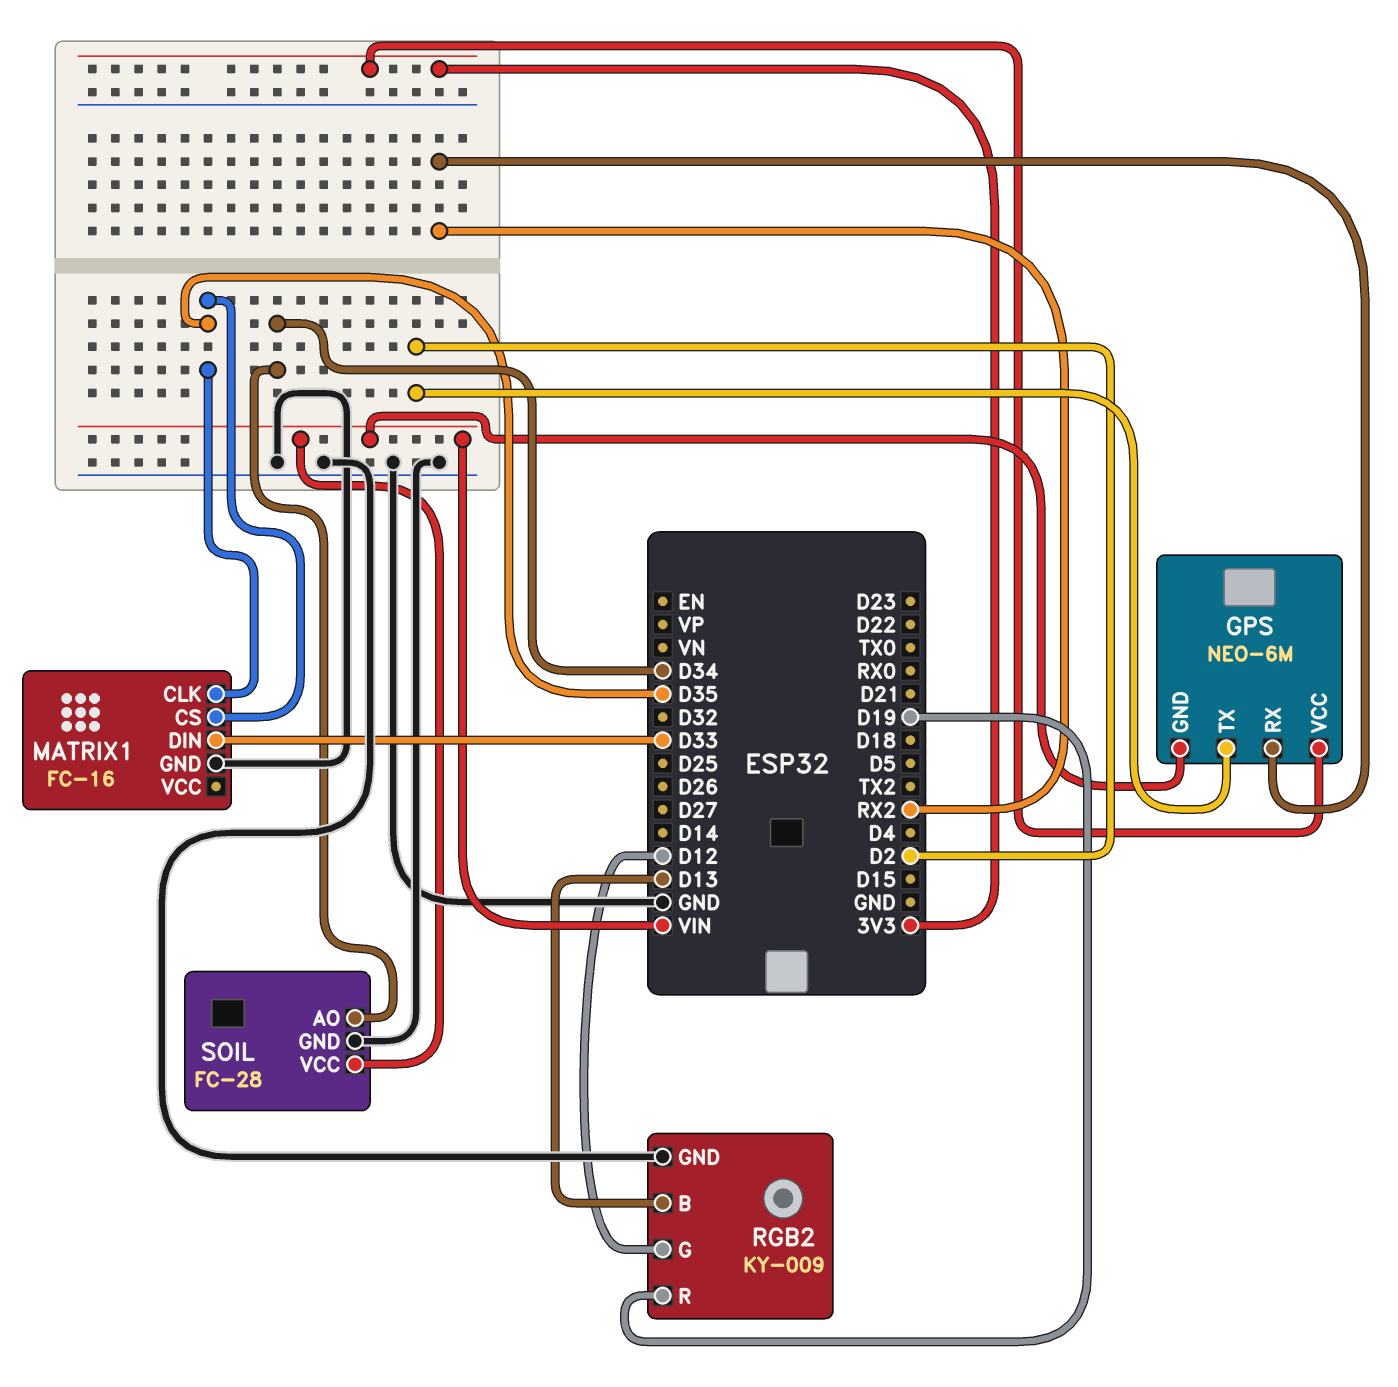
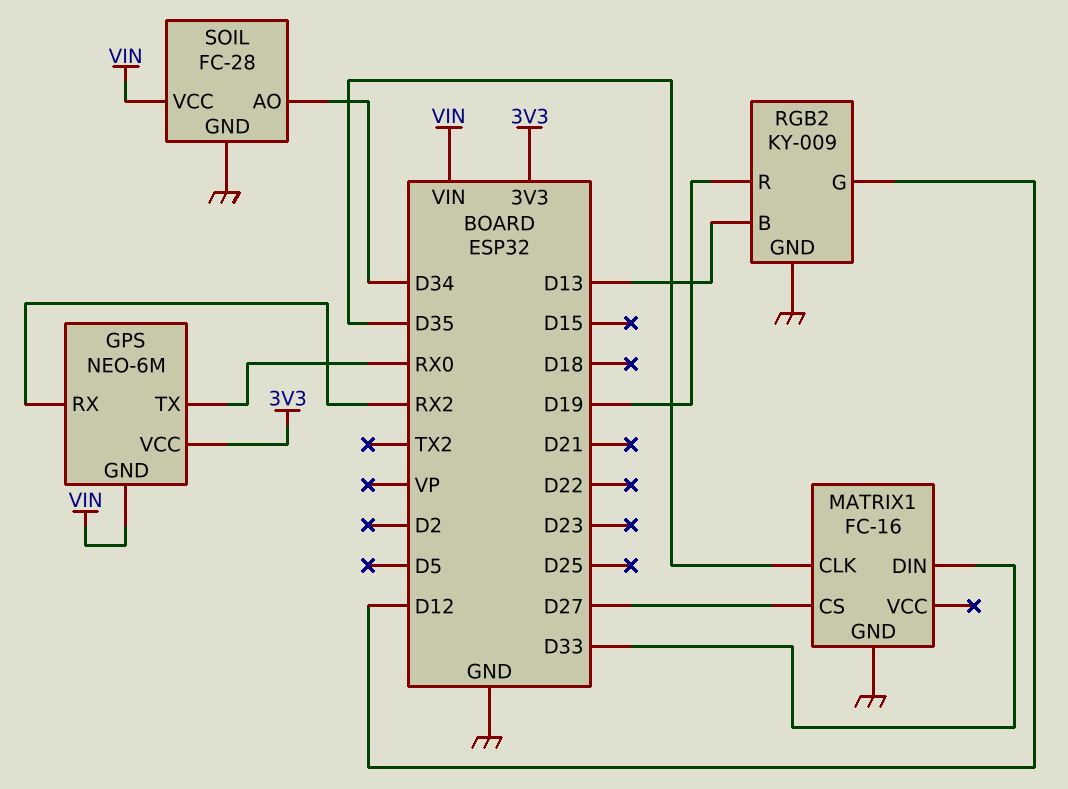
GPS pin TX: D2 -> RX0
MATRIX1 pin CS: D35 -> D27

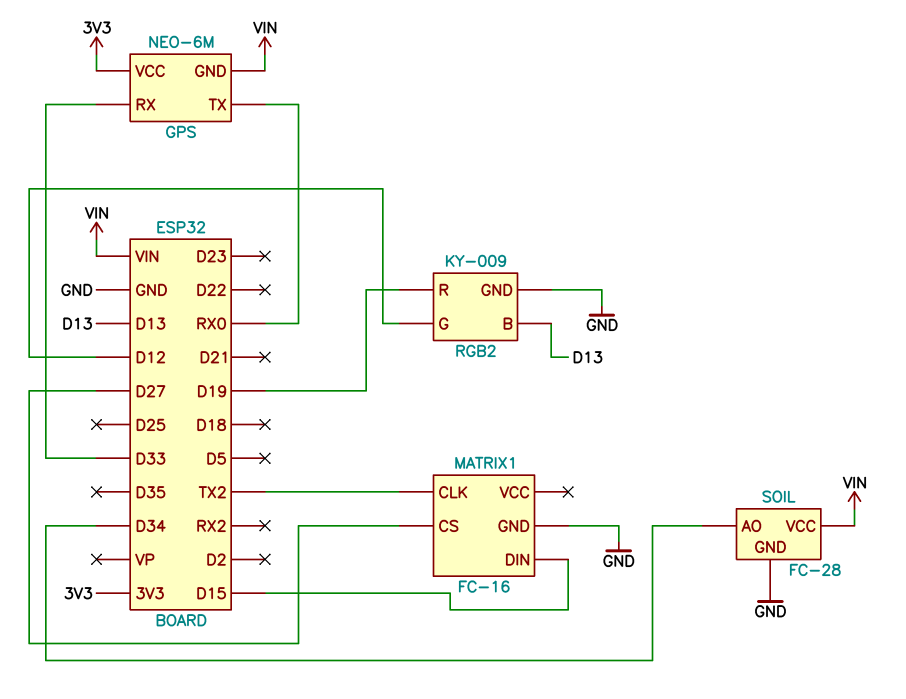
GPS pin RX: RX2 -> D33
MATRIX1 pin CLK: D35 -> TX2
MATRIX1 pin DIN: D33 -> D15

